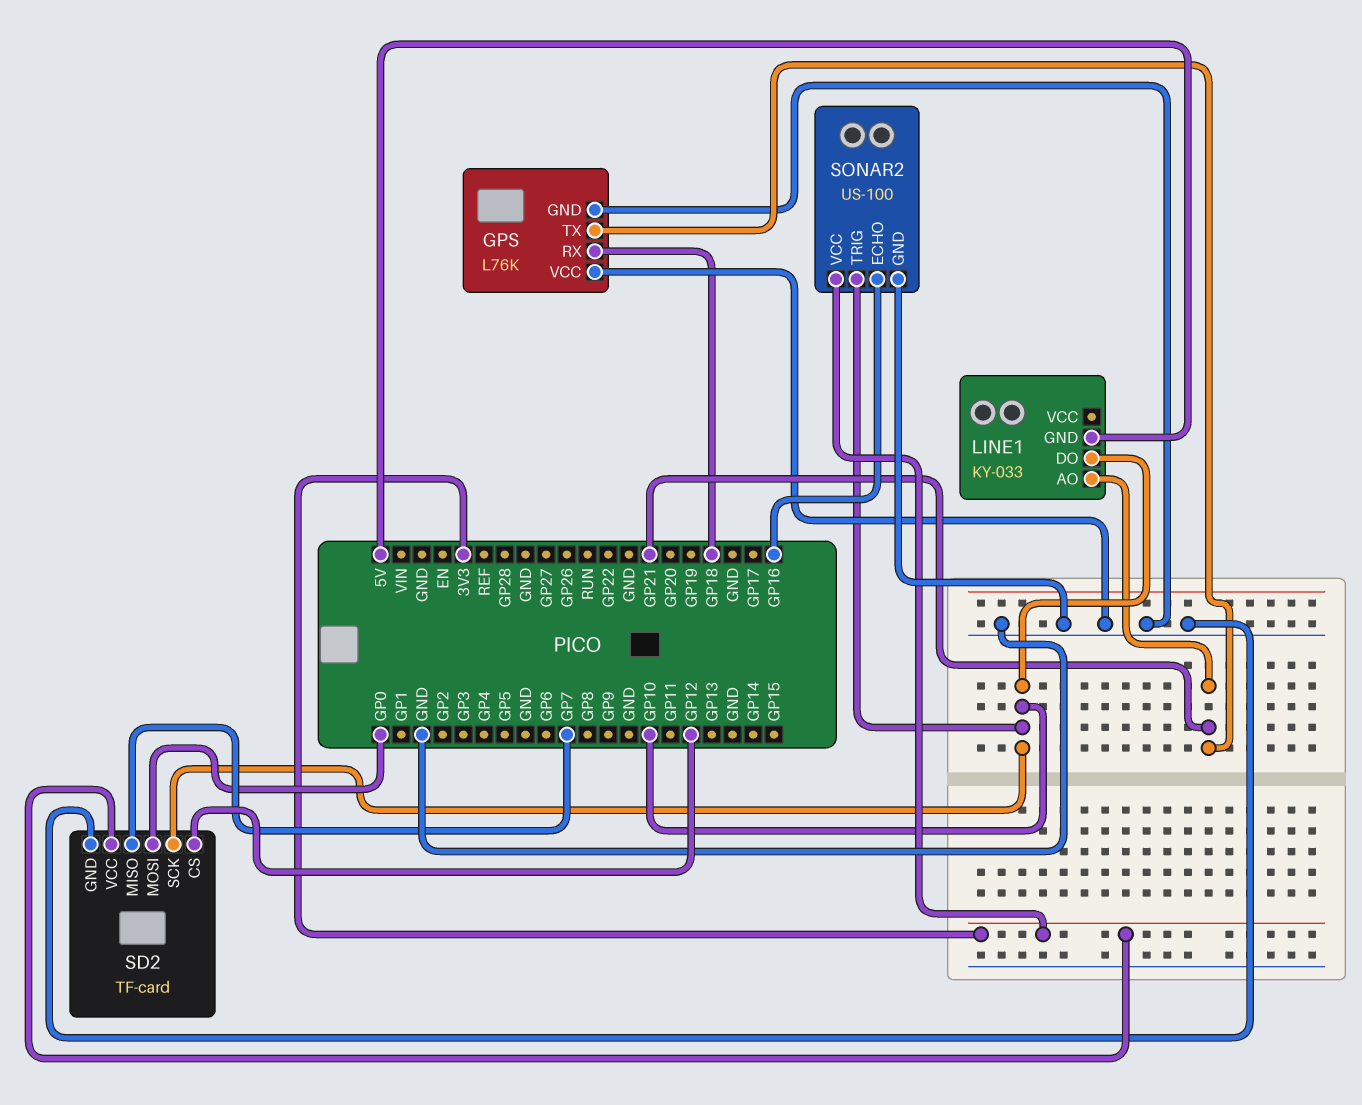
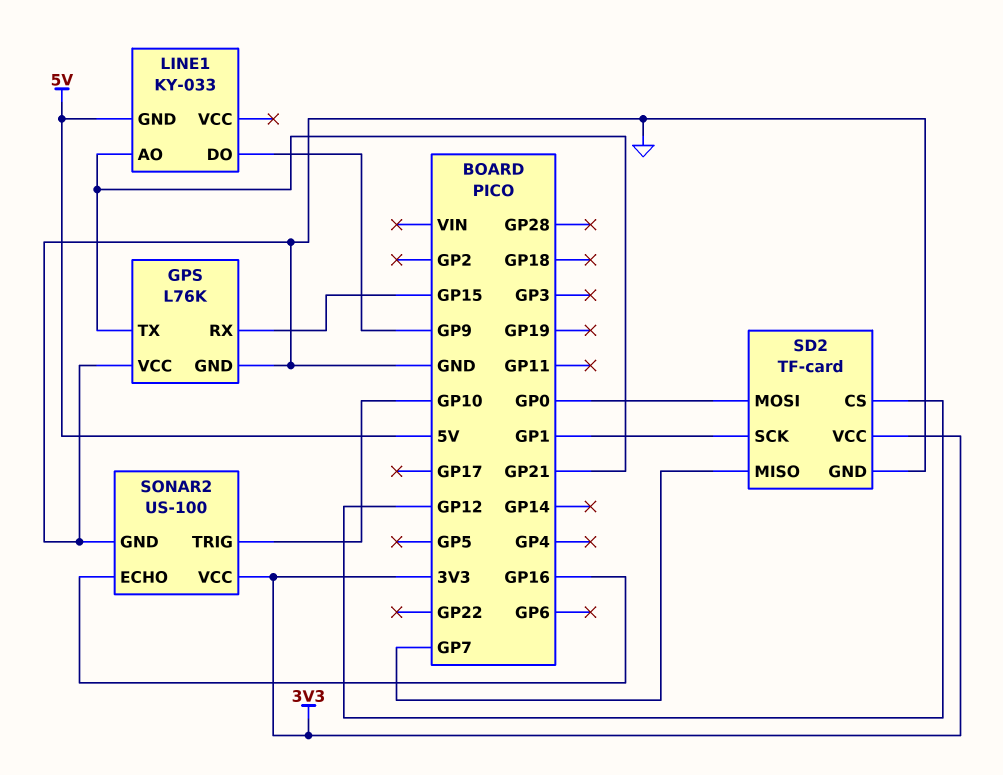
GPS pin RX: GP18 -> GP15
LINE1 pin DO: GP10 -> GP9
SD2 pin SCK: GP10 -> GP1

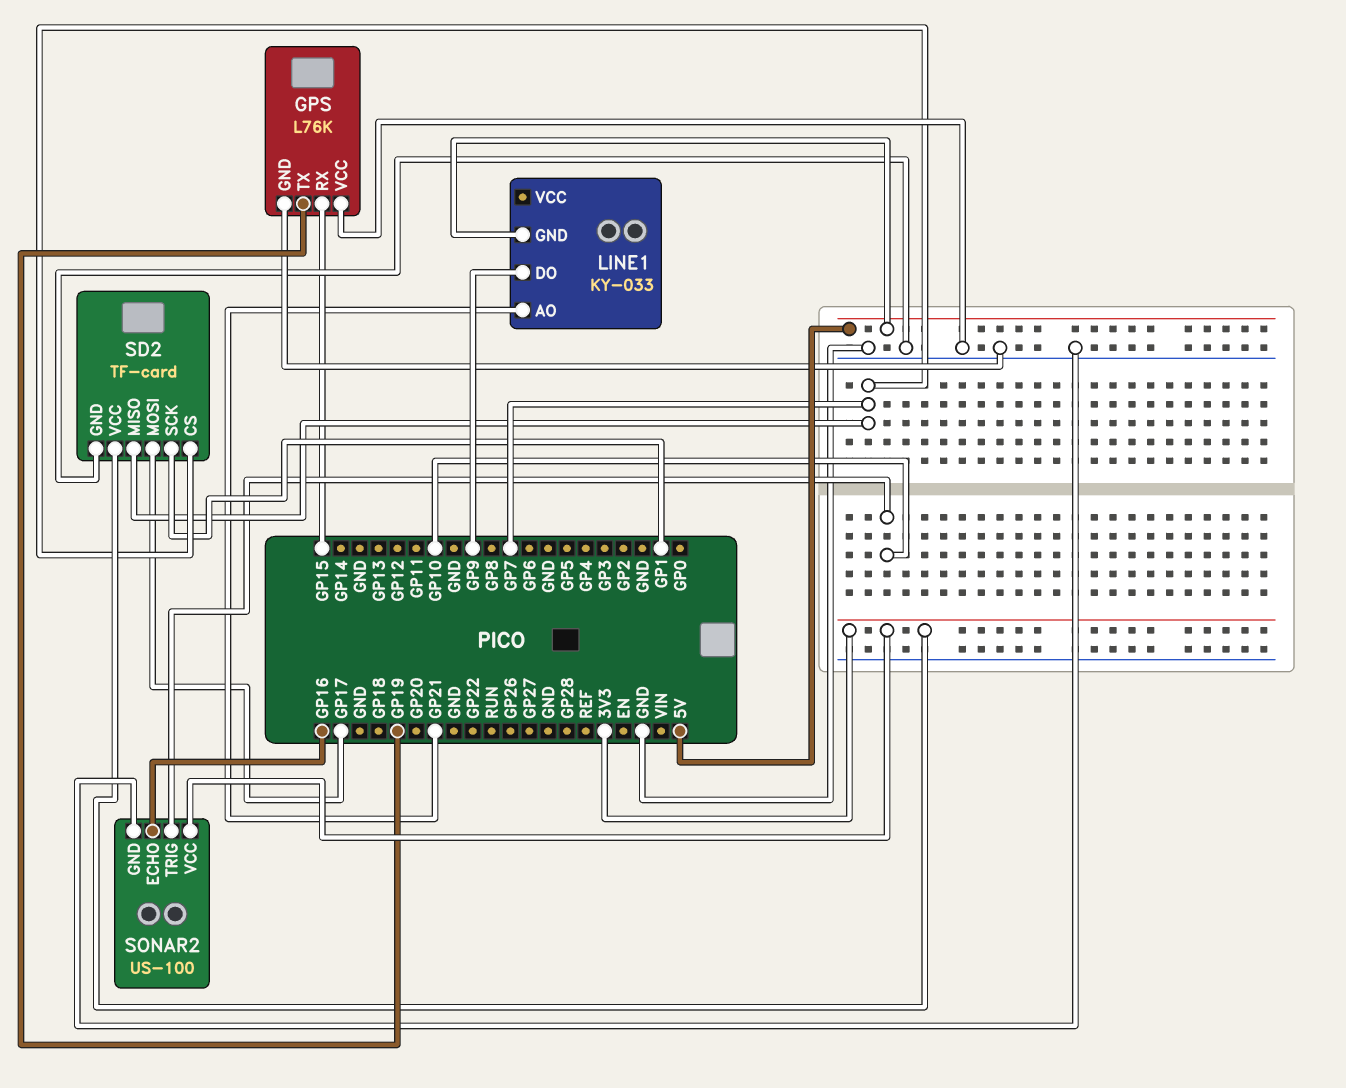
GPS pin TX: GP21 -> GP19
SD2 pin CS: GP12 -> GP7
SD2 pin MOSI: GP0 -> GP17

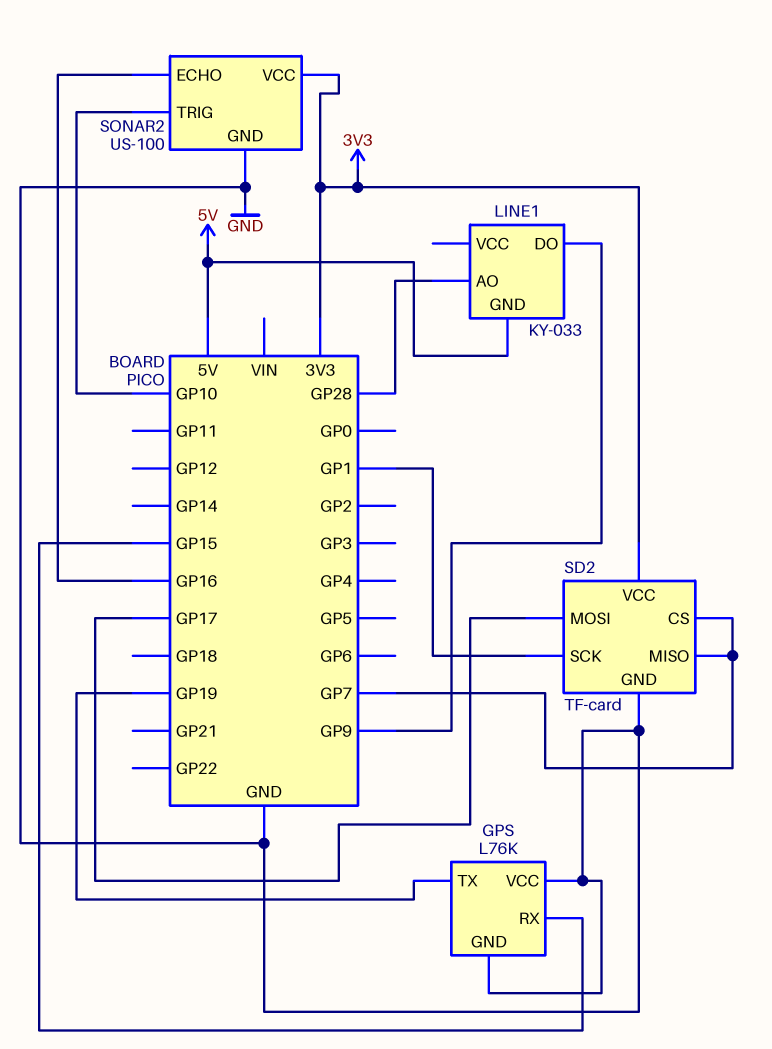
LINE1 pin AO: GP21 -> GP28

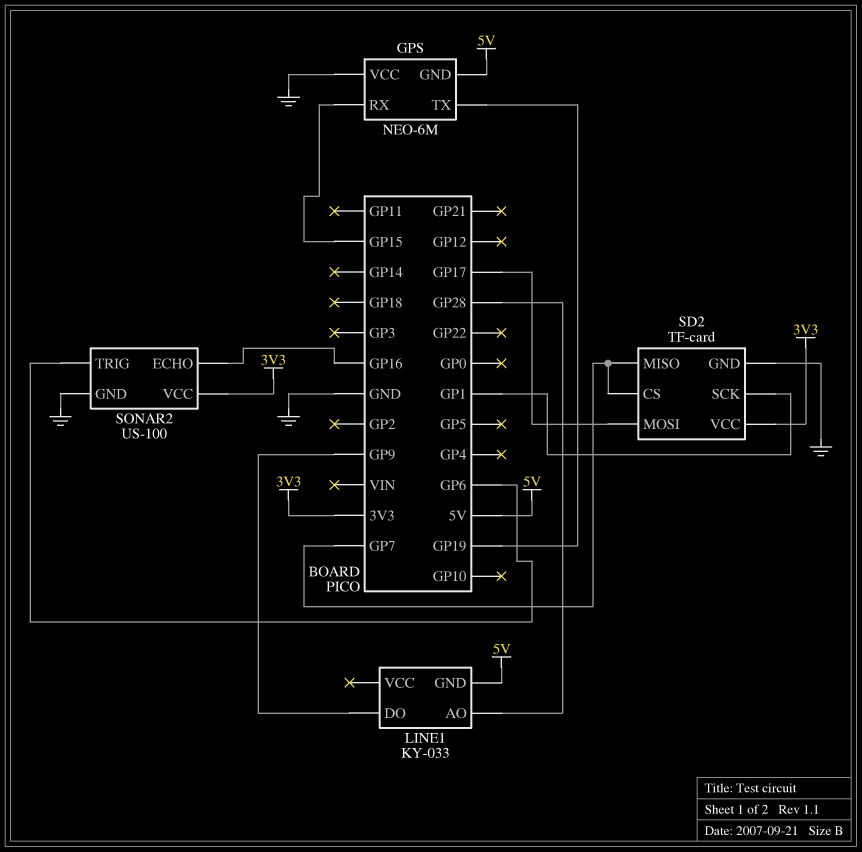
GPS: L76K -> NEO-6M
GPS pin GND: GND -> 5V
SONAR2 pin TRIG: GP10 -> GP6

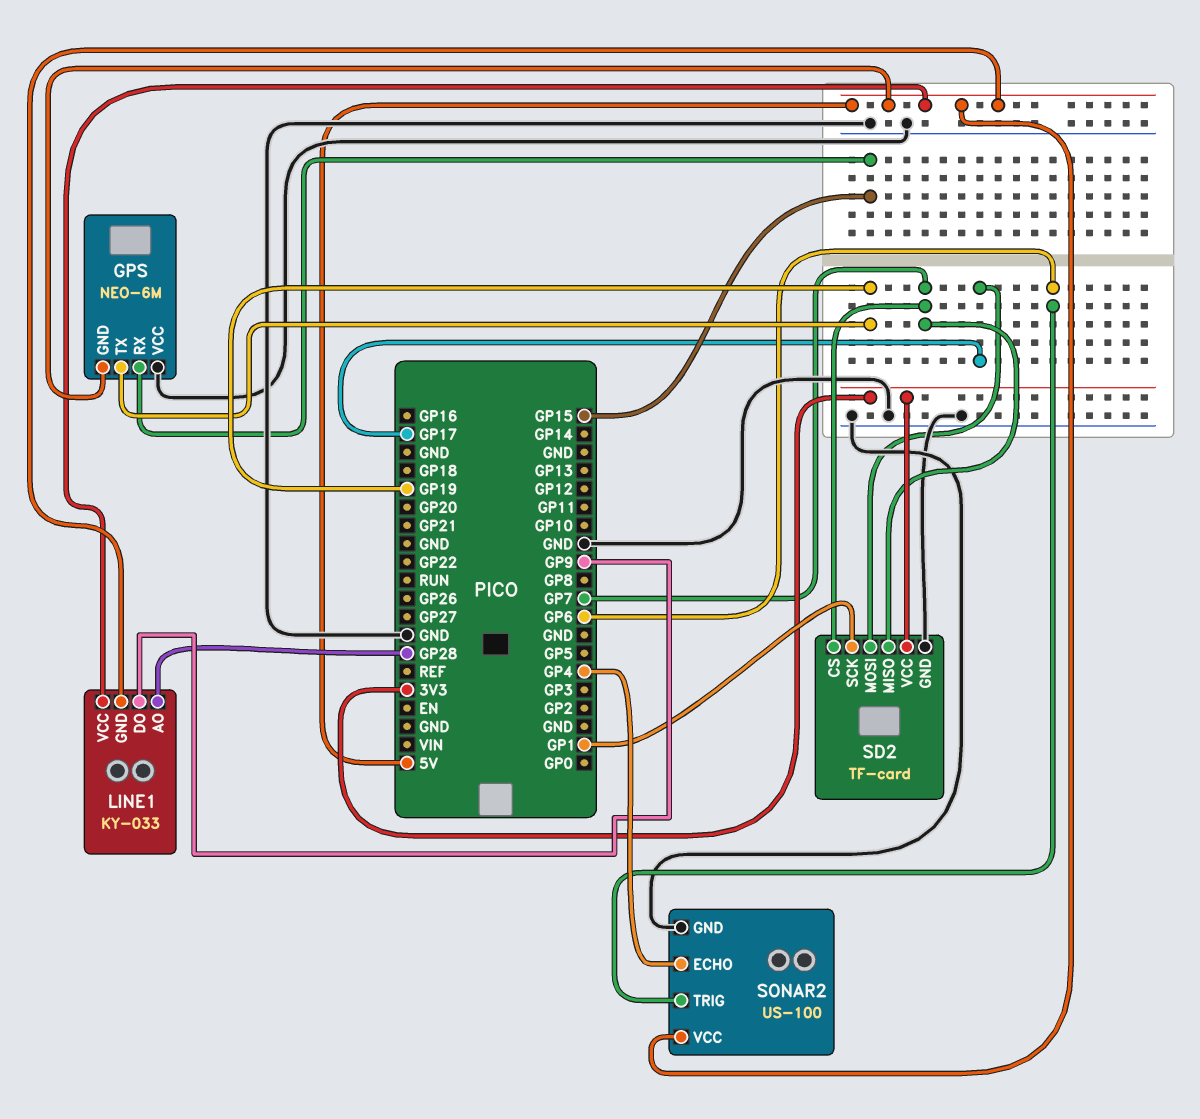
LINE1 pin VCC: none -> 5V
SONAR2 pin ECHO: GP16 -> GP4
SONAR2 pin VCC: 3V3 -> 5V

